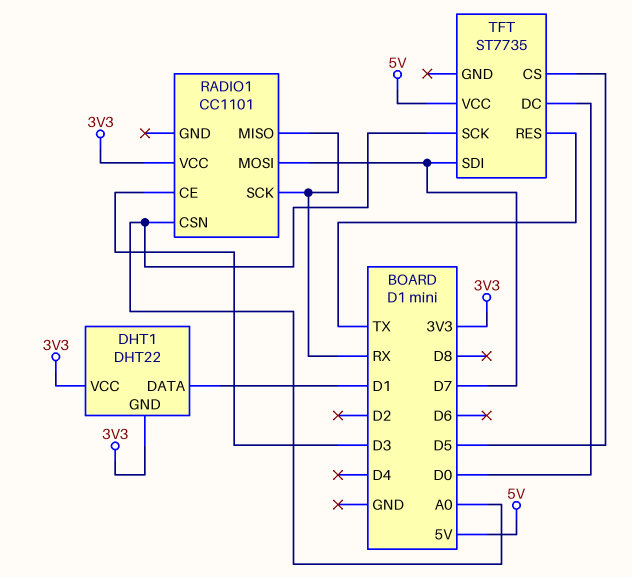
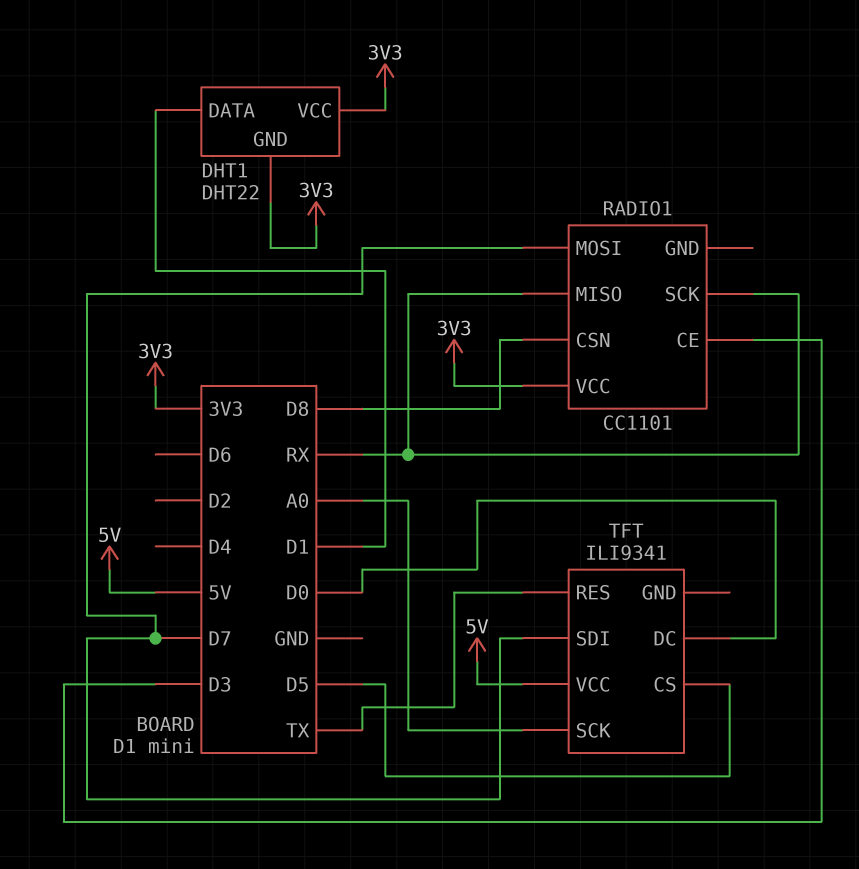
RADIO1 pin CSN: A0 -> D8
TFT: ST7735 -> ILI9341

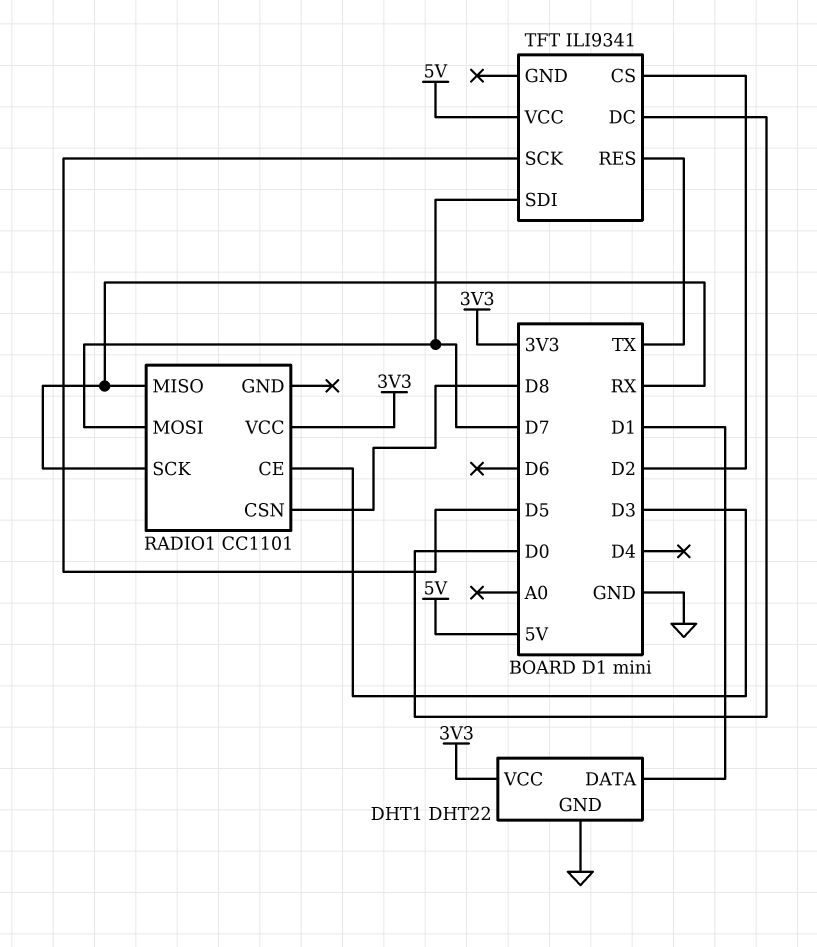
DHT1 pin GND: 3V3 -> GND
TFT pin CS: D5 -> D2
TFT pin SCK: A0 -> D5

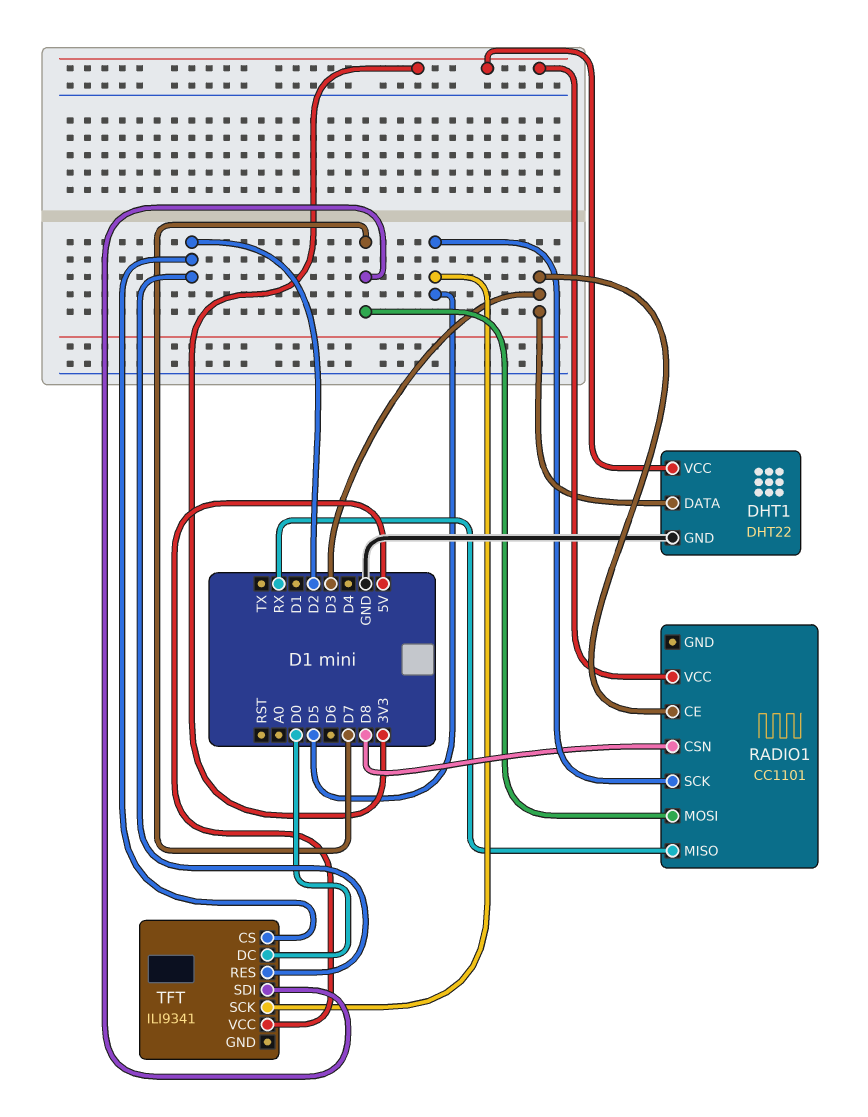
DHT1 pin DATA: D1 -> D3
RADIO1 pin SCK: RX -> D5
TFT pin RES: TX -> D2

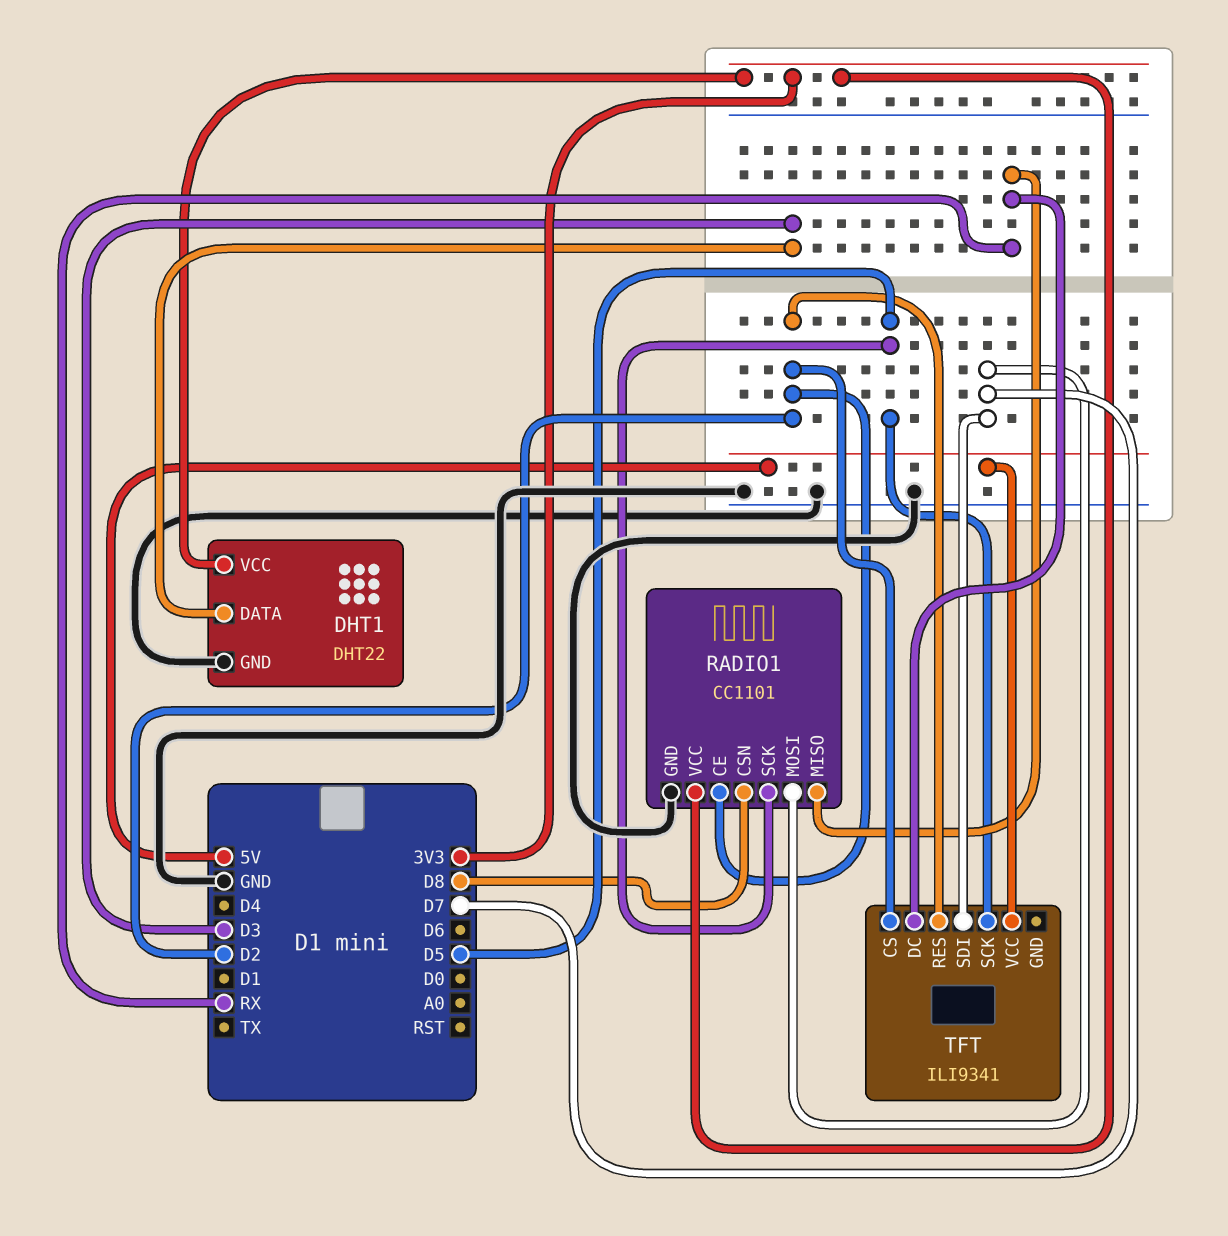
RADIO1 pin CE: D3 -> D2
RADIO1 pin GND: none -> GND
TFT pin DC: D0 -> RX

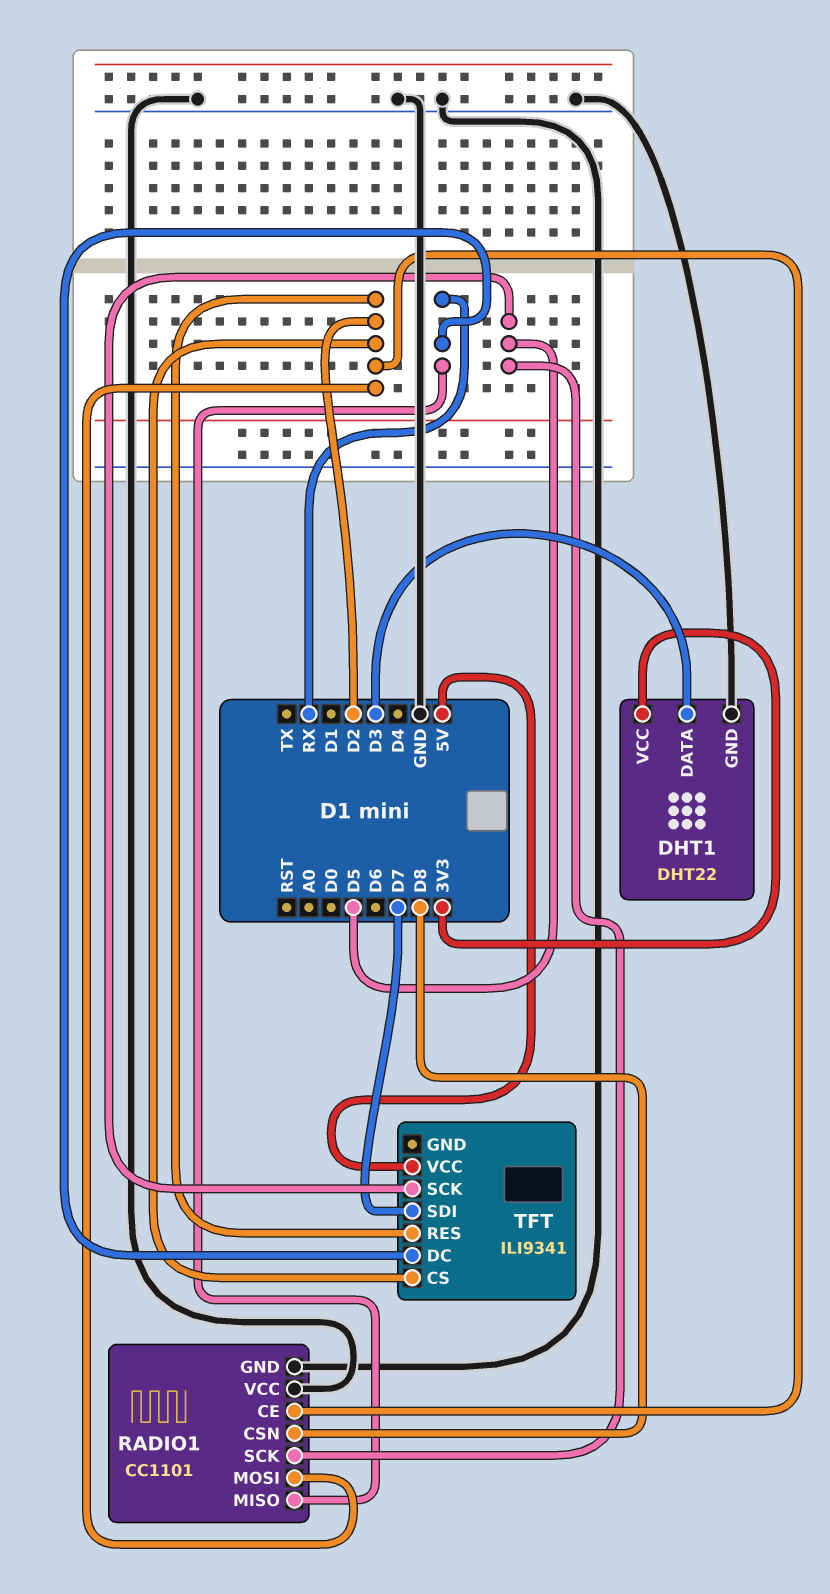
RADIO1 pin MOSI: D7 -> D2
RADIO1 pin VCC: 3V3 -> GND

